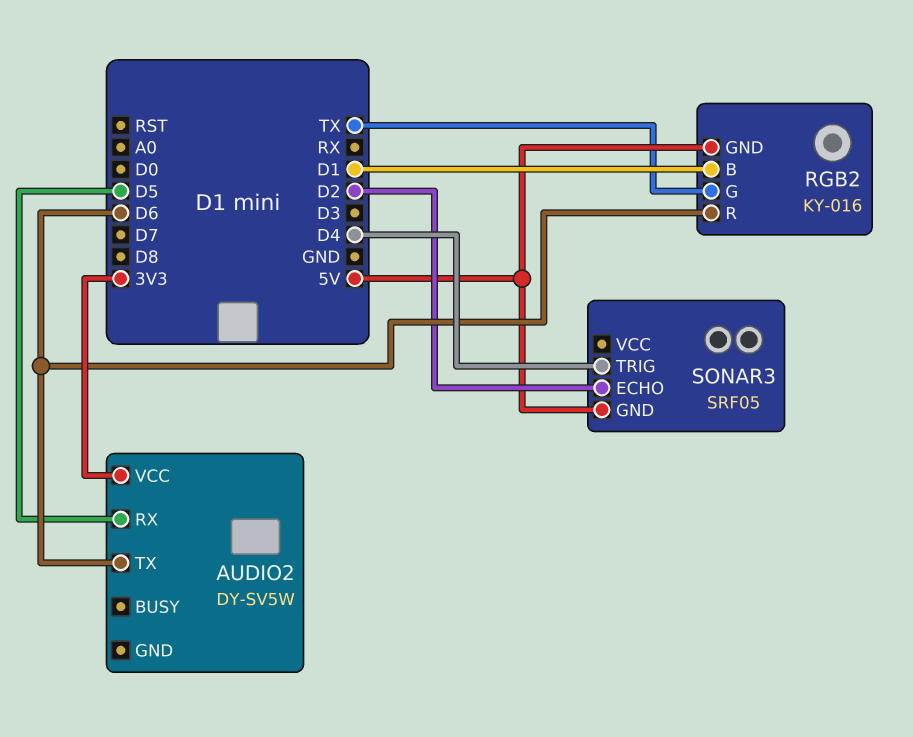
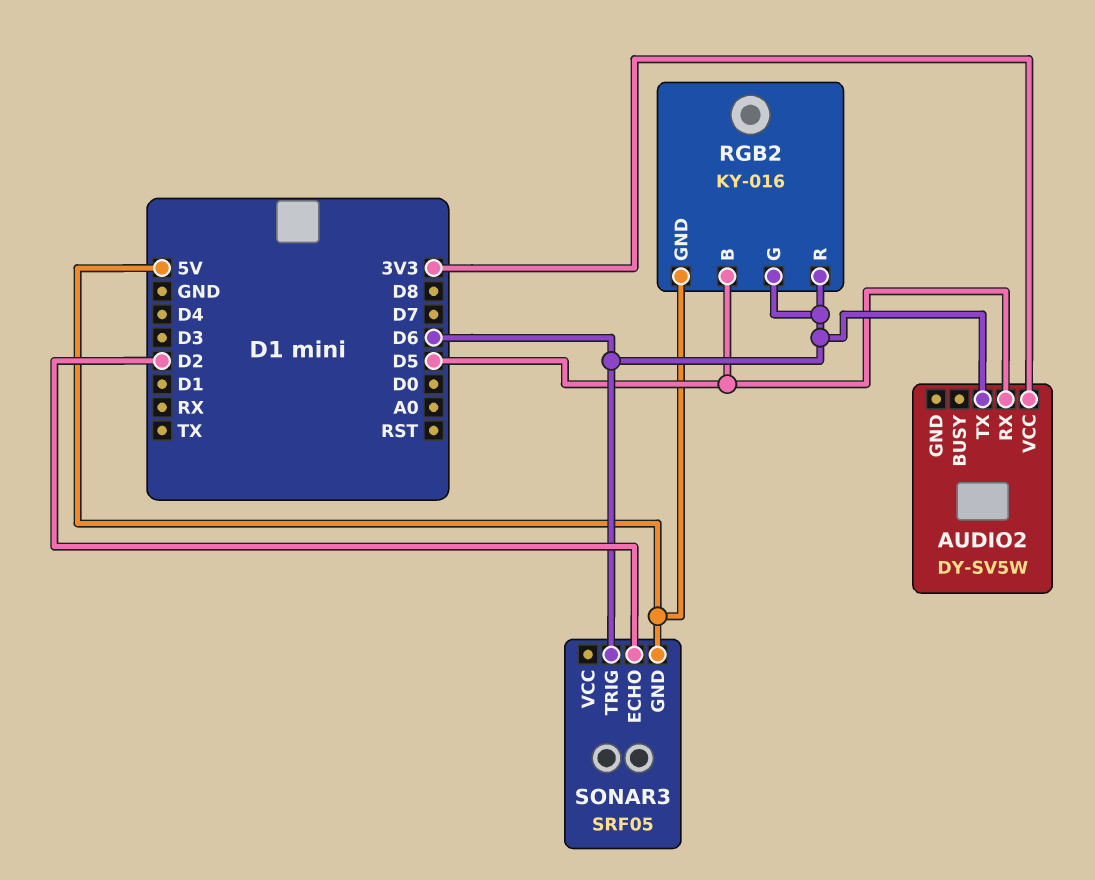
RGB2 pin B: D1 -> D5
RGB2 pin G: TX -> D6
SONAR3 pin TRIG: D4 -> D6

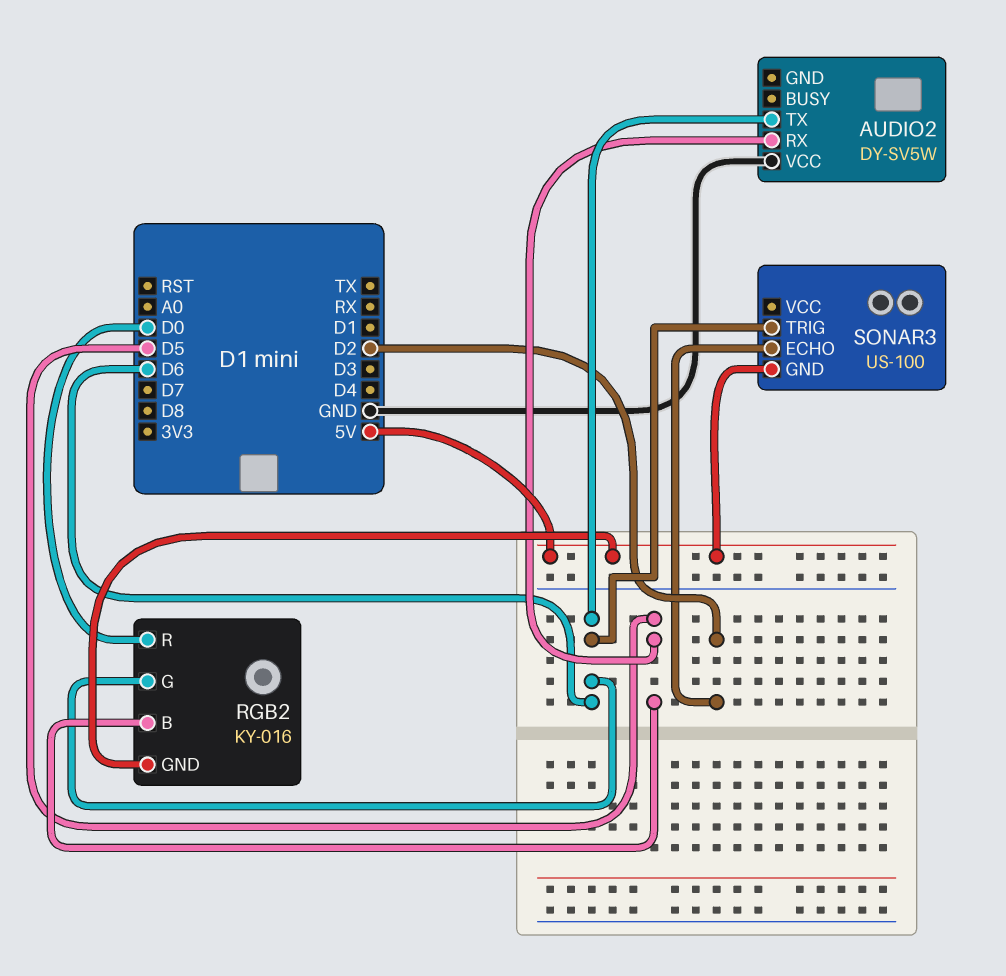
AUDIO2 pin VCC: 3V3 -> GND
RGB2 pin R: D6 -> D0
SONAR3: SRF05 -> US-100

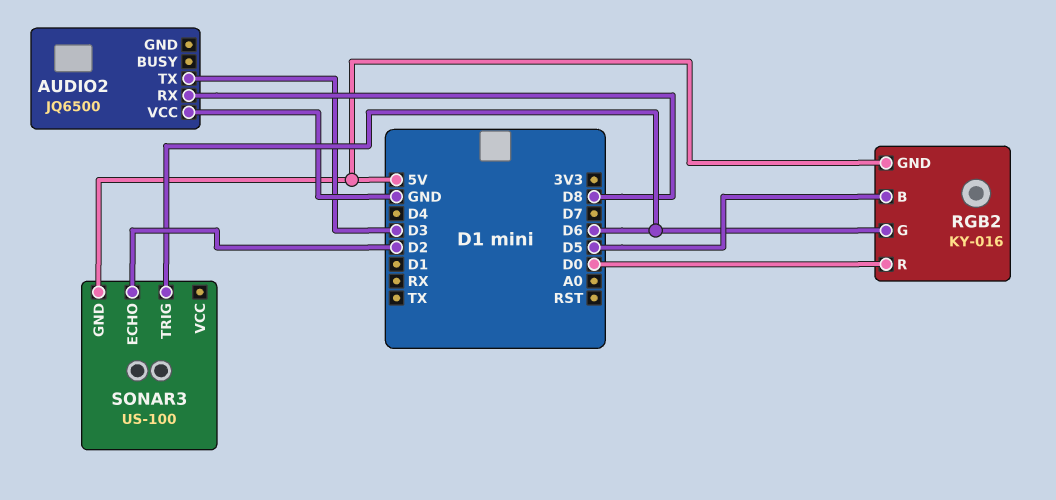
AUDIO2: DY-SV5W -> JQ6500
AUDIO2 pin RX: D5 -> D8
AUDIO2 pin TX: D6 -> D3

